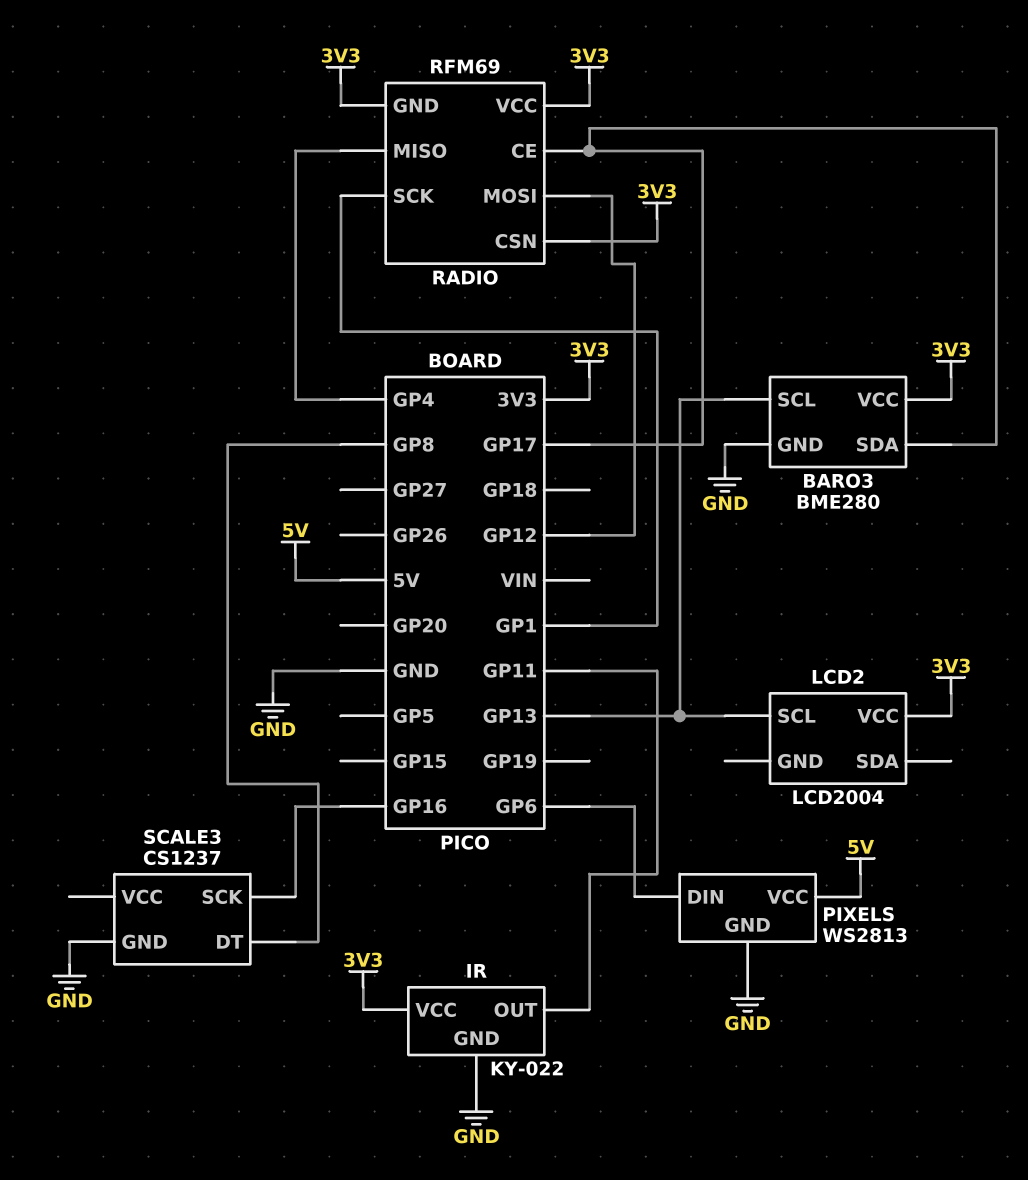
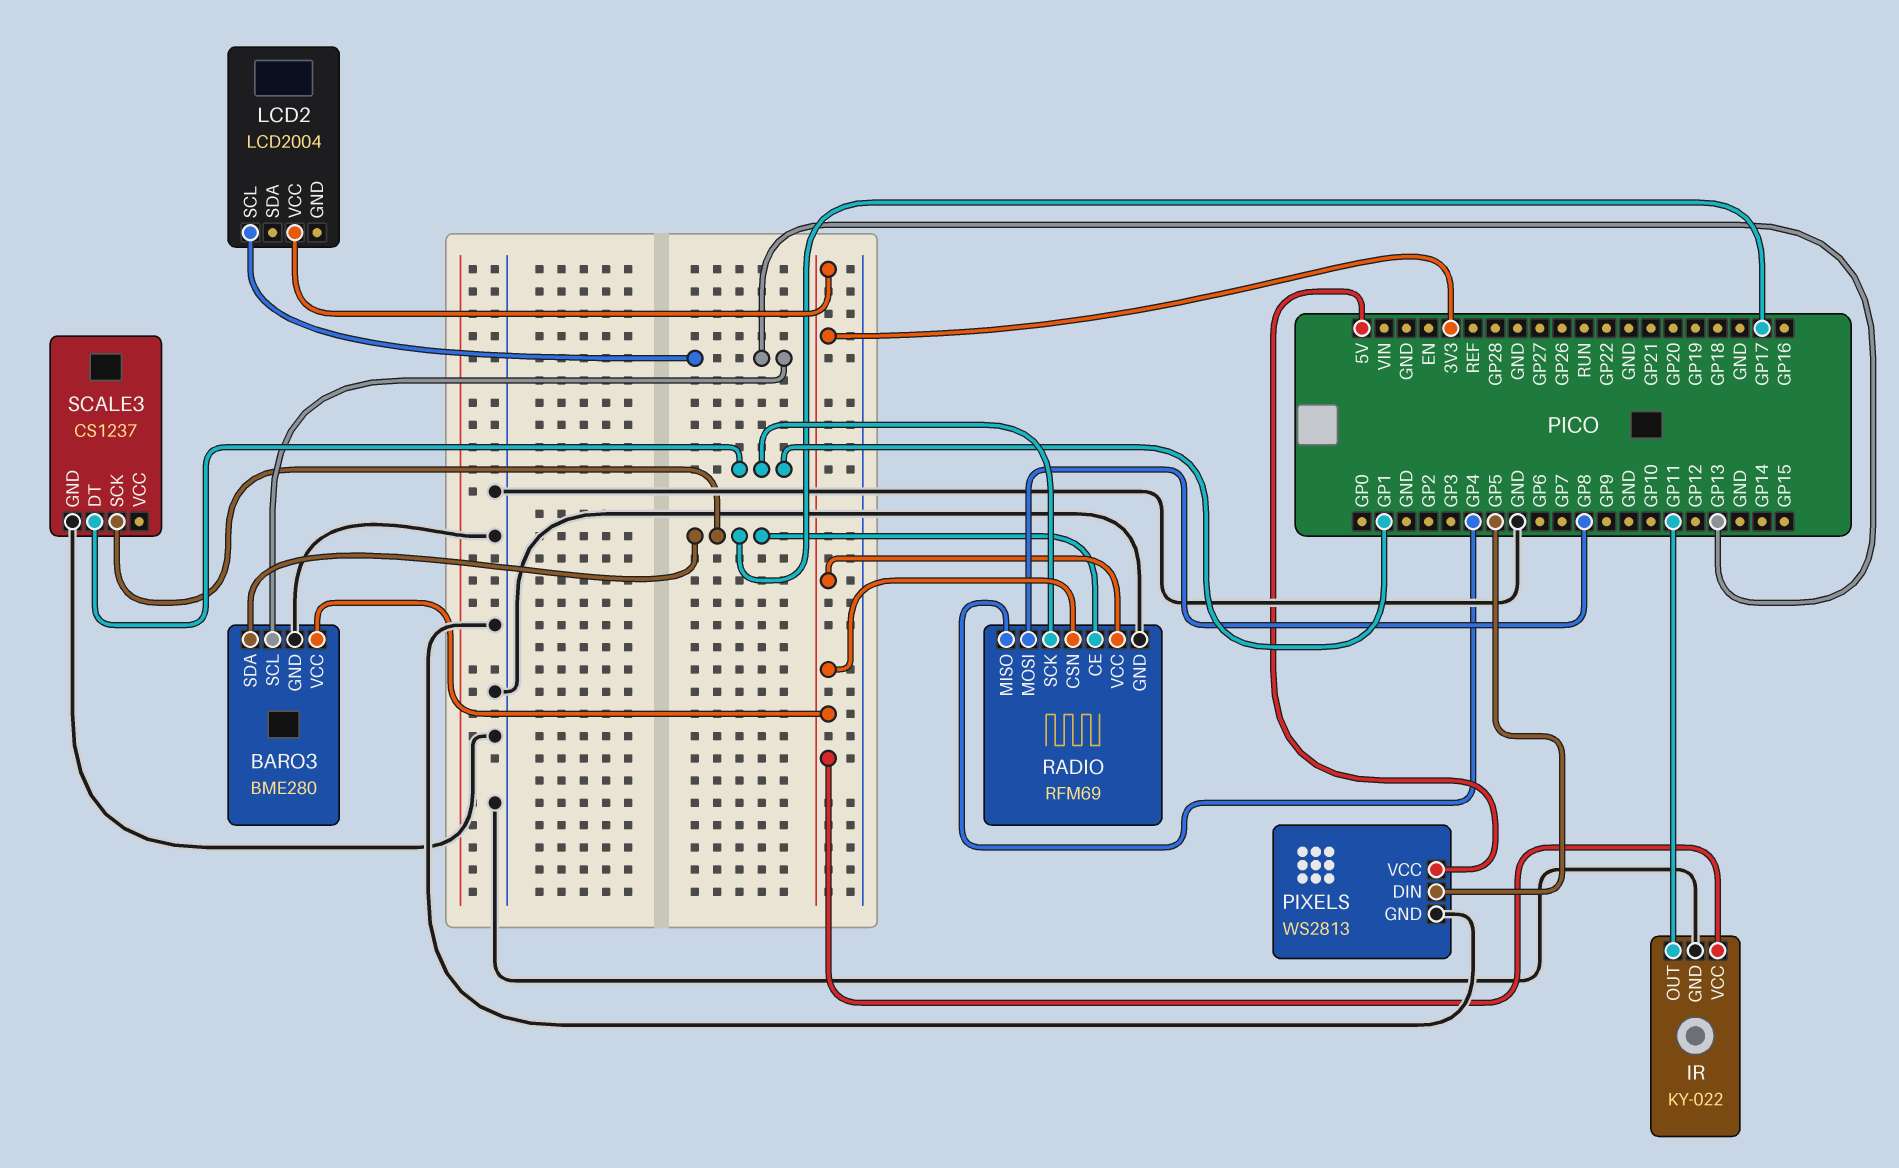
PIXELS pin DIN: GP6 -> GP5
RADIO pin GND: 3V3 -> GND
RADIO pin MOSI: GP12 -> GP8
SCALE3 pin DT: GP8 -> GP1
SCALE3 pin SCK: GP16 -> GP17

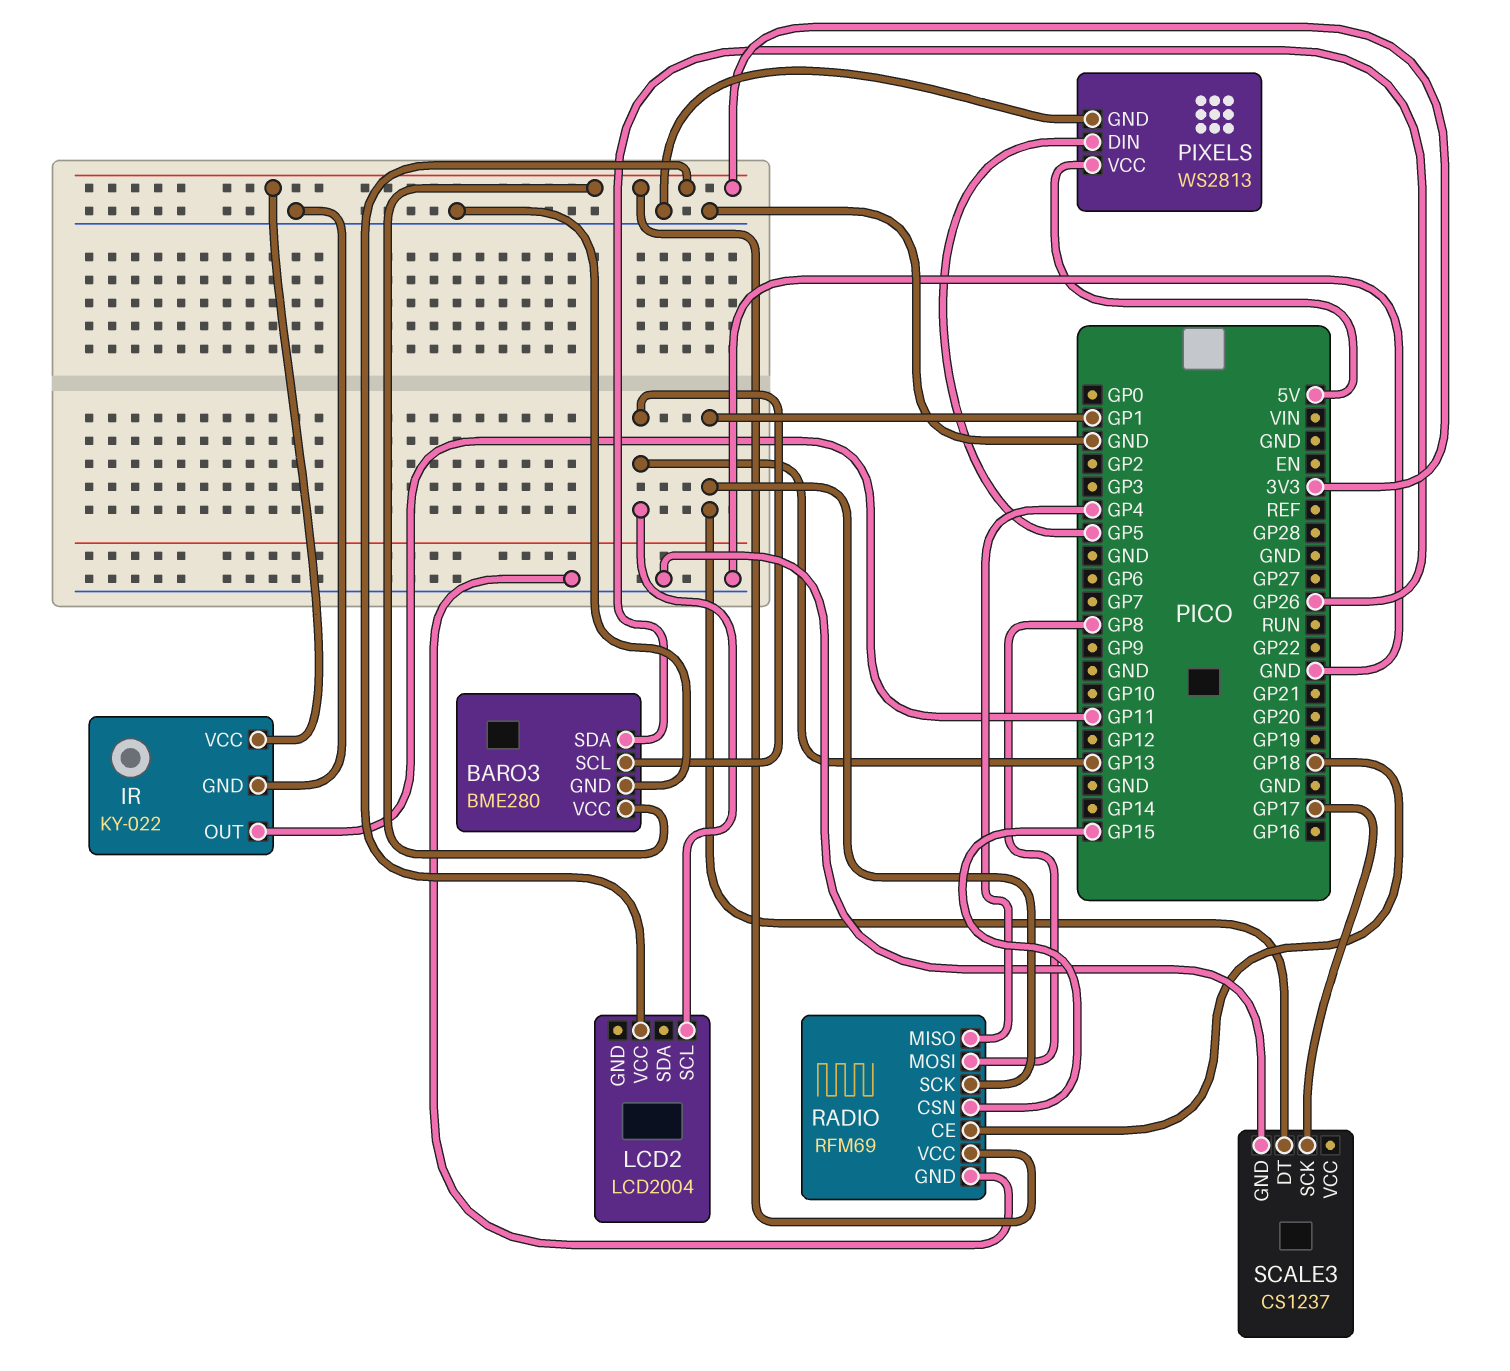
BARO3 pin SDA: GP17 -> GP26
RADIO pin CE: GP17 -> GP18
RADIO pin CSN: 3V3 -> GP15

